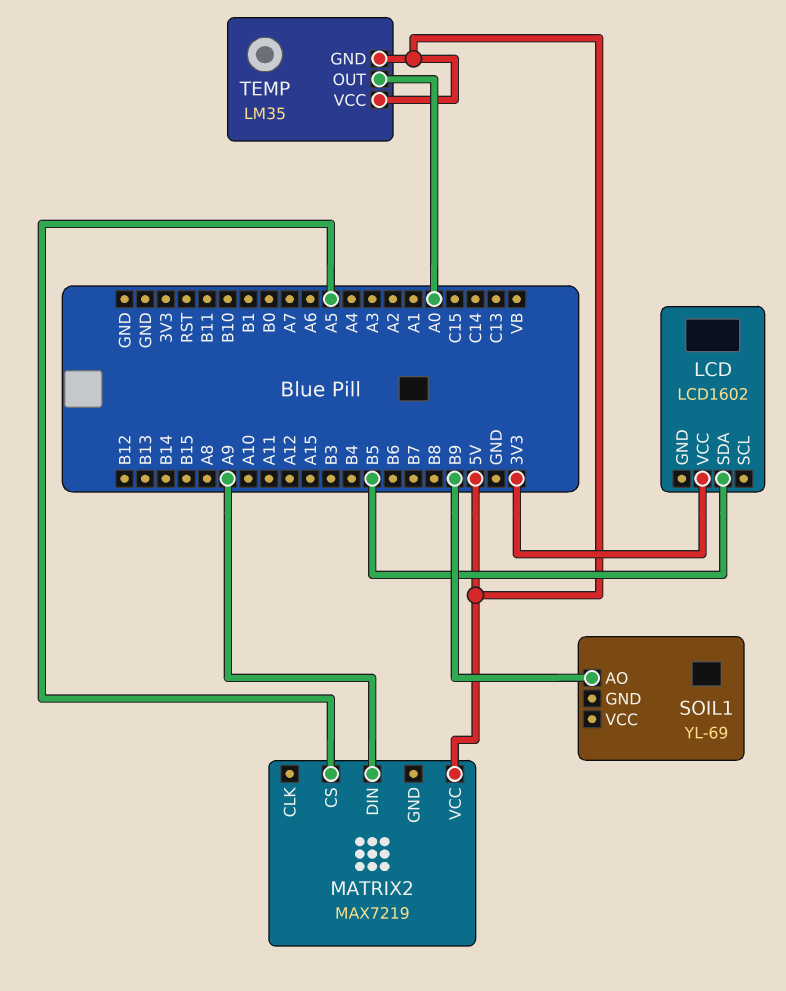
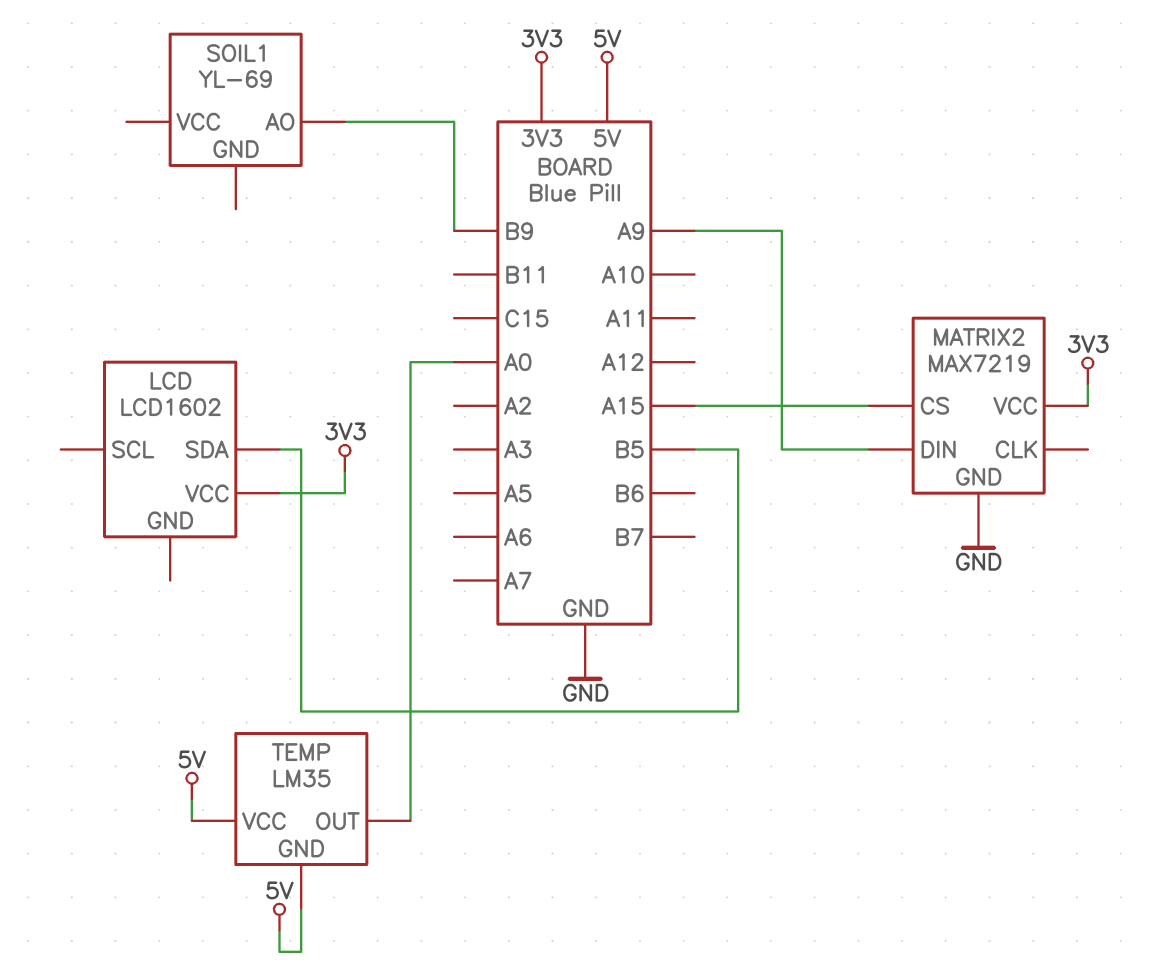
MATRIX2 pin CS: A5 -> A15
MATRIX2 pin GND: none -> GND
MATRIX2 pin VCC: 5V -> 3V3

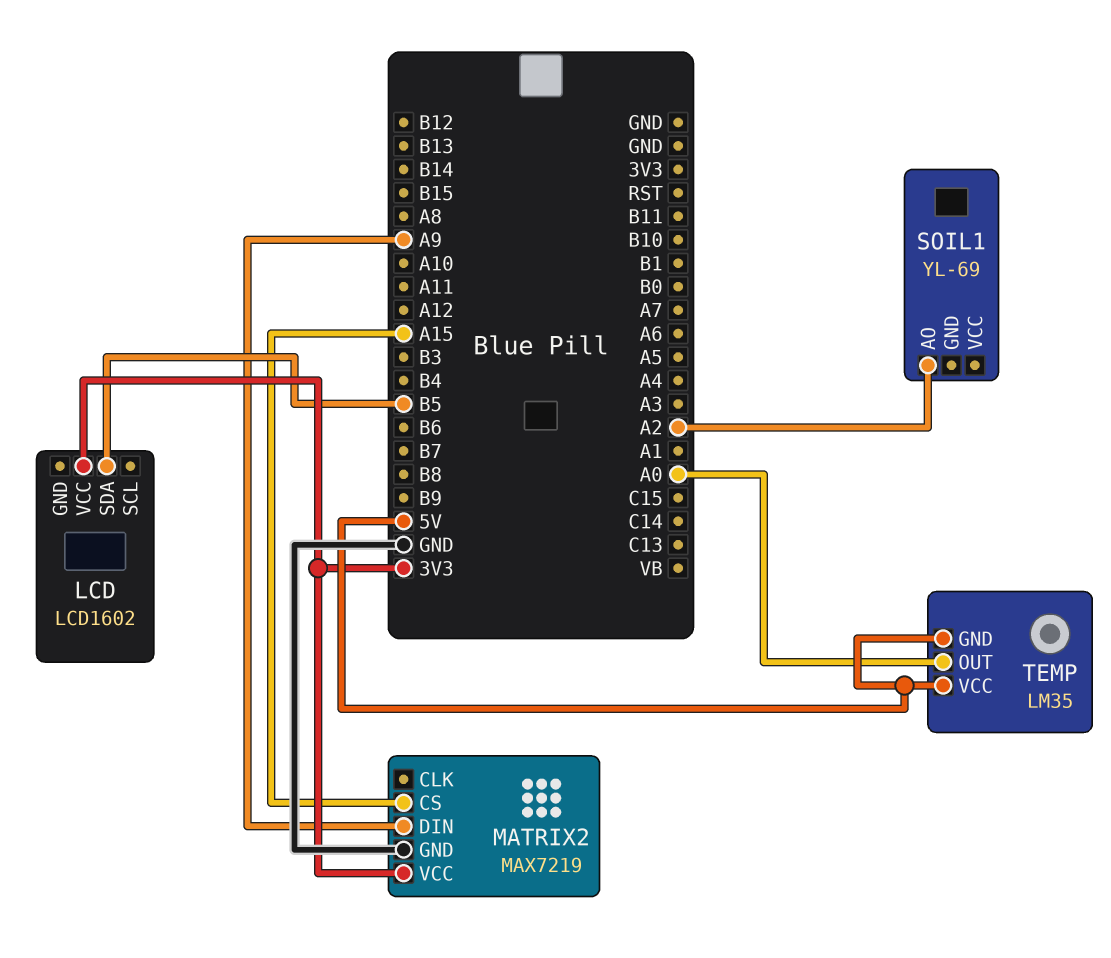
SOIL1 pin AO: B9 -> A2

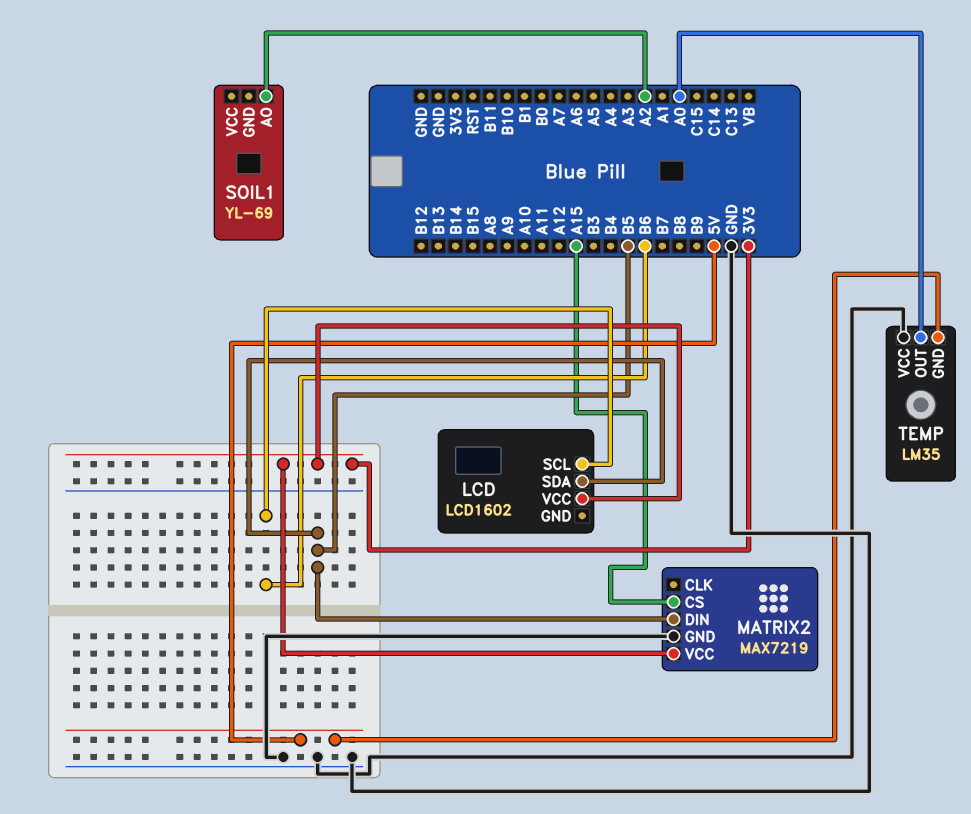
LCD pin SCL: none -> B6
MATRIX2 pin DIN: A9 -> B5
TEMP pin VCC: 5V -> GND

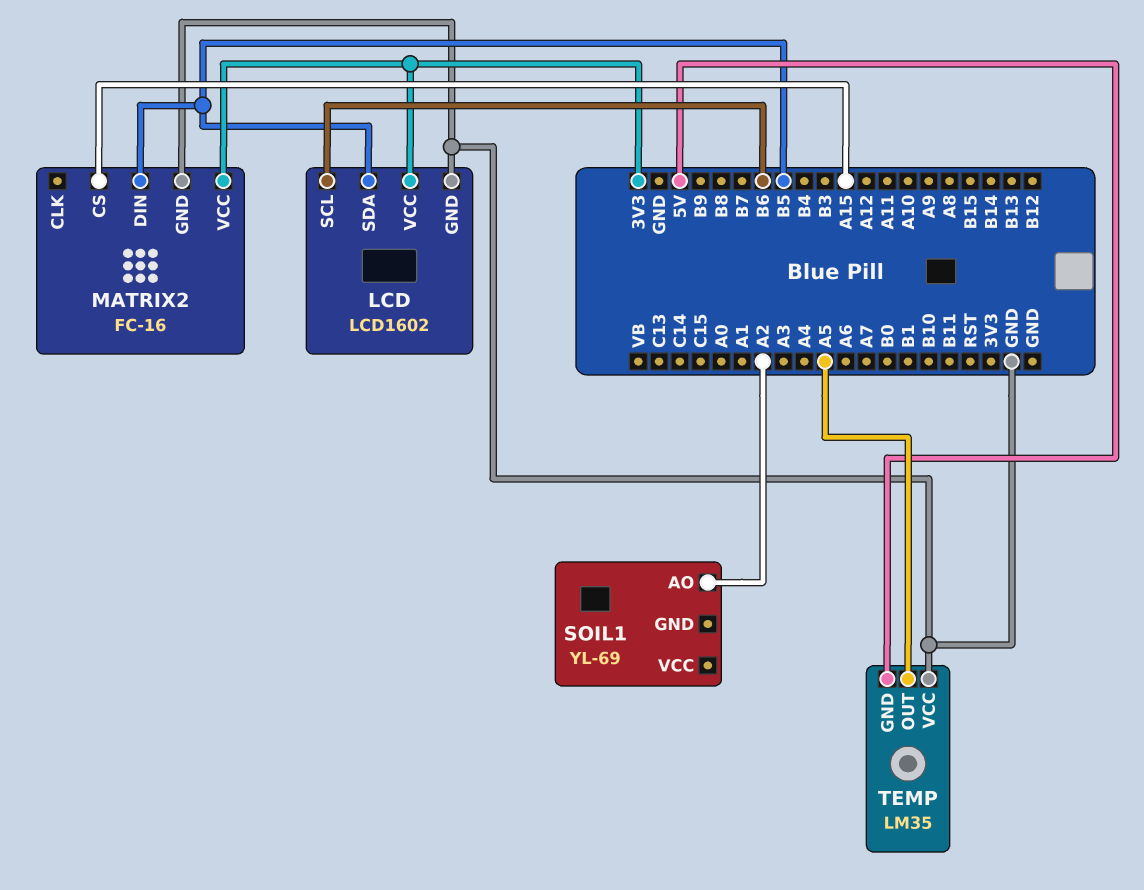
LCD pin GND: none -> GND
MATRIX2: MAX7219 -> FC-16
TEMP pin OUT: A0 -> A5

